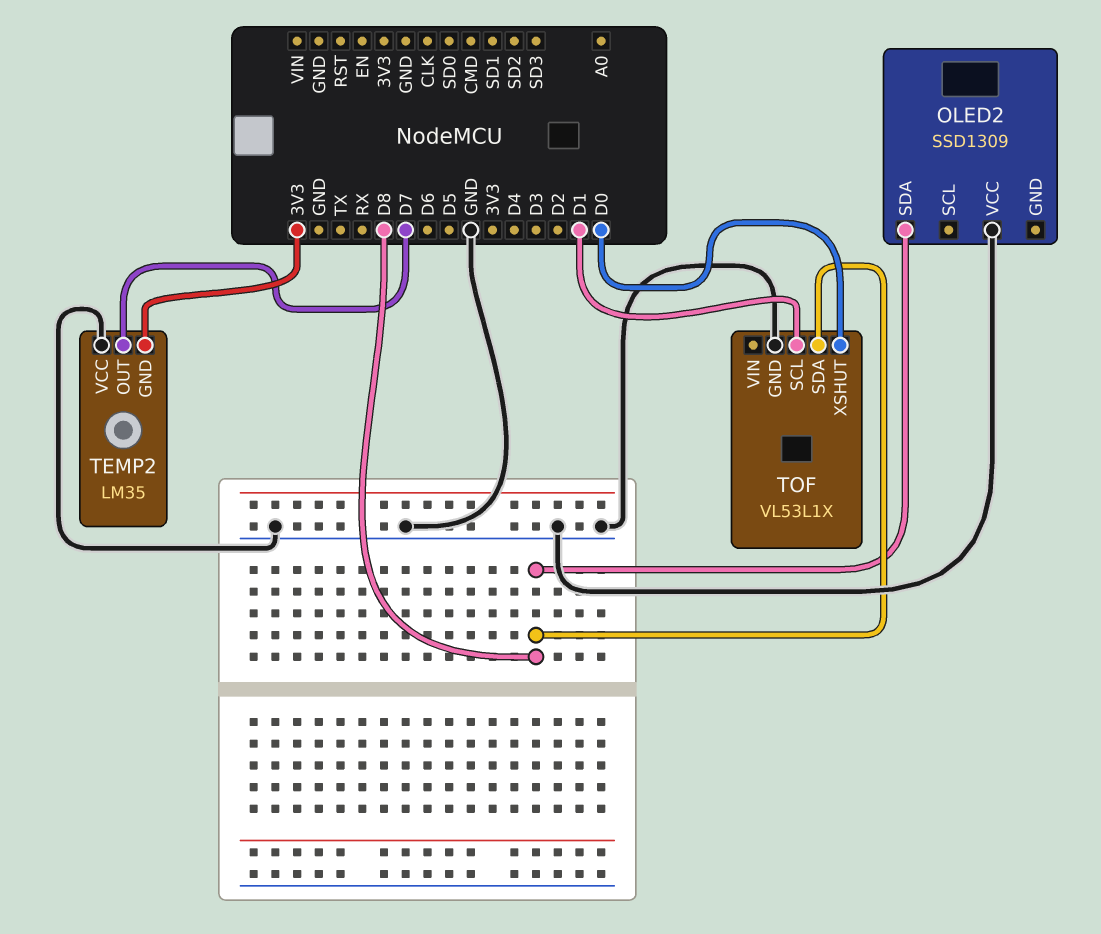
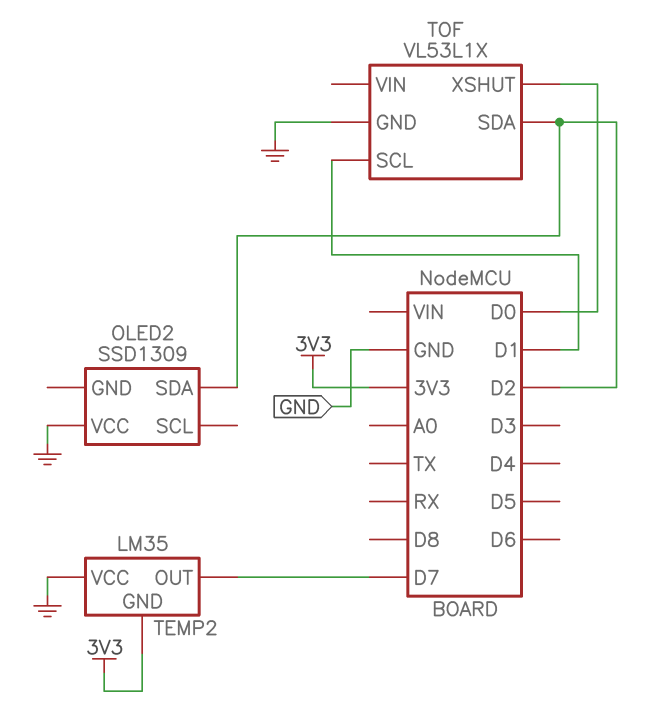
OLED2 pin SDA: D8 -> D2
TOF pin SDA: D8 -> D2

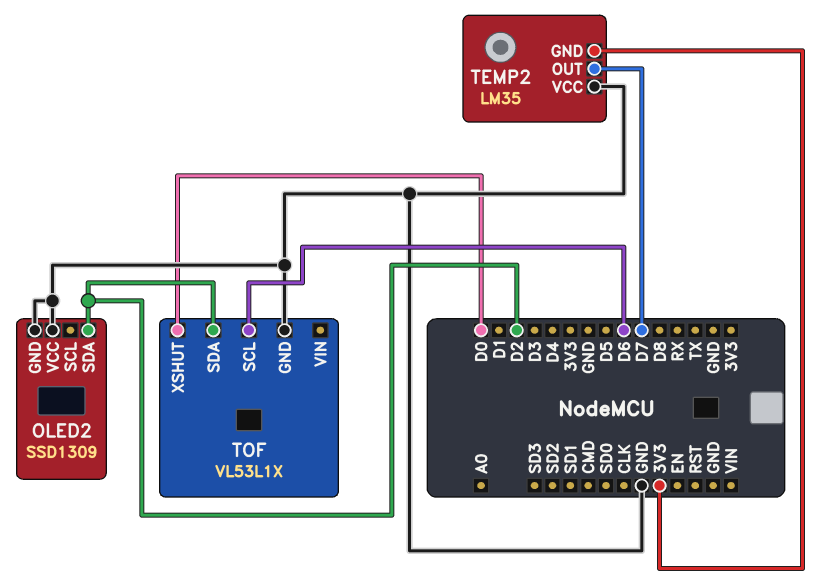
OLED2 pin GND: none -> GND
TOF pin SCL: D1 -> D6

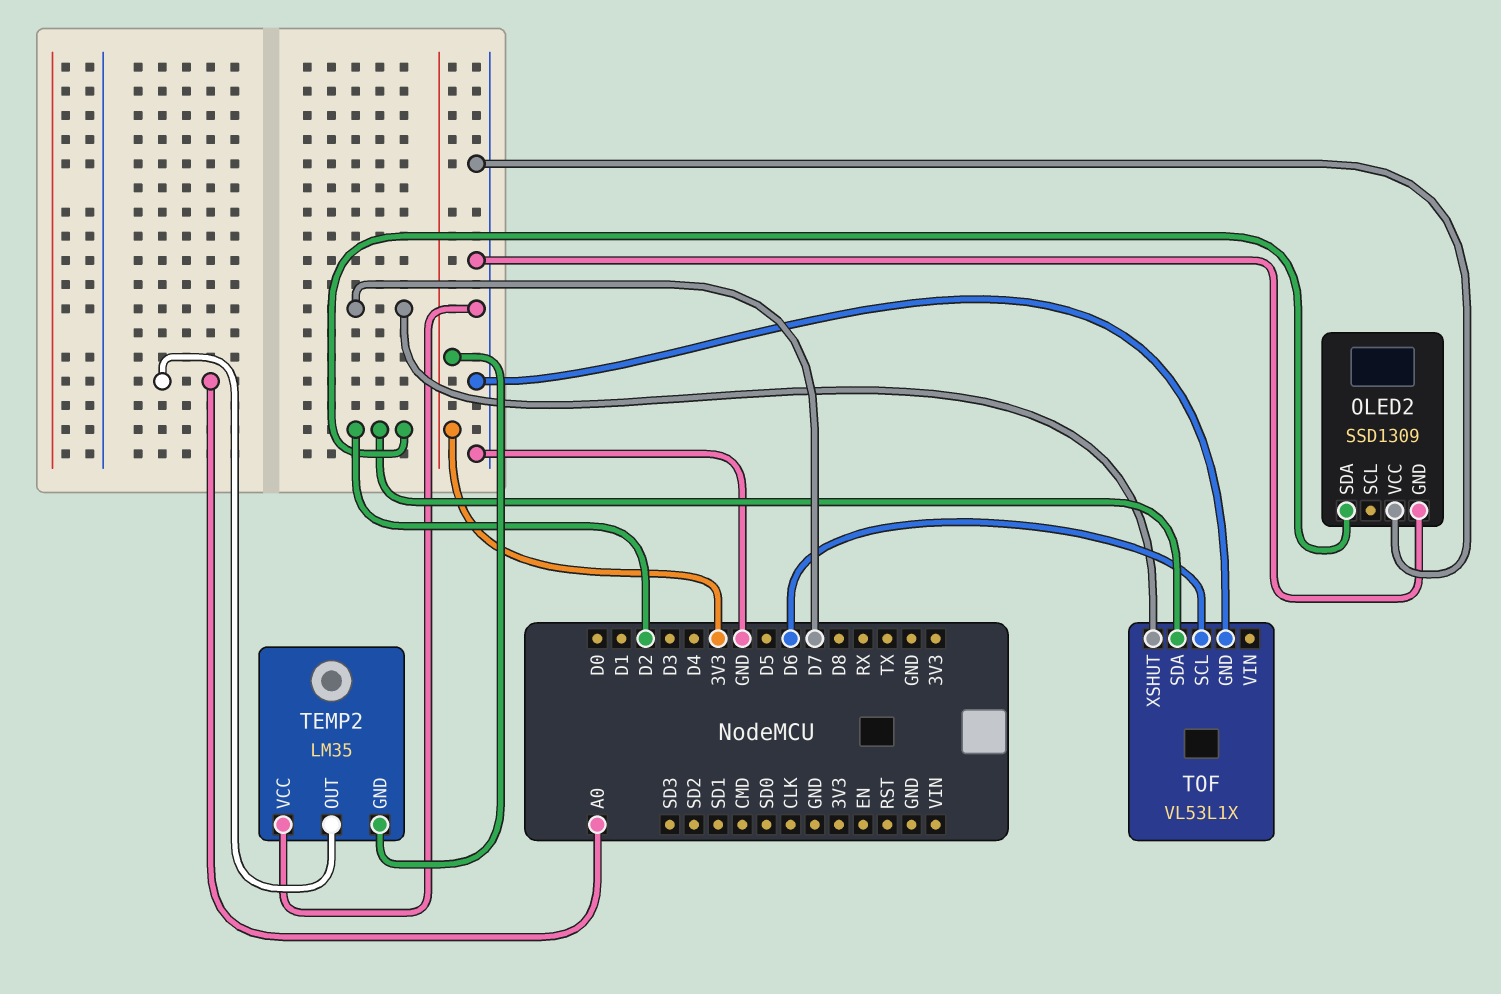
TEMP2 pin OUT: D7 -> A0
TOF pin XSHUT: D0 -> D7

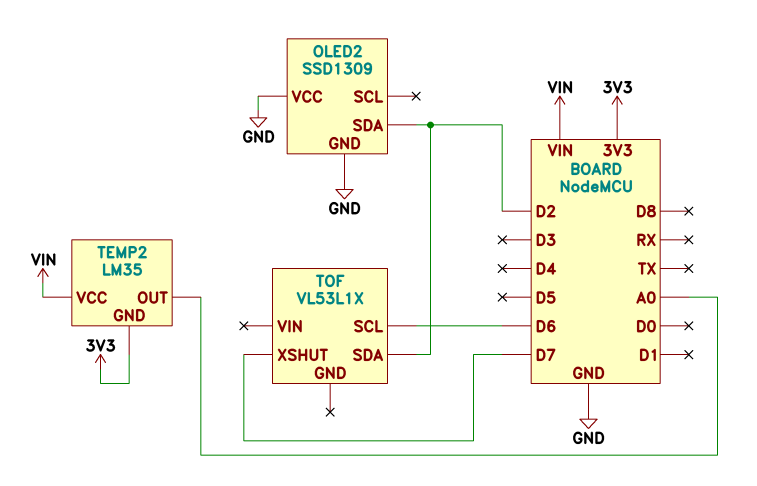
TEMP2 pin VCC: GND -> VIN
TOF pin GND: GND -> none

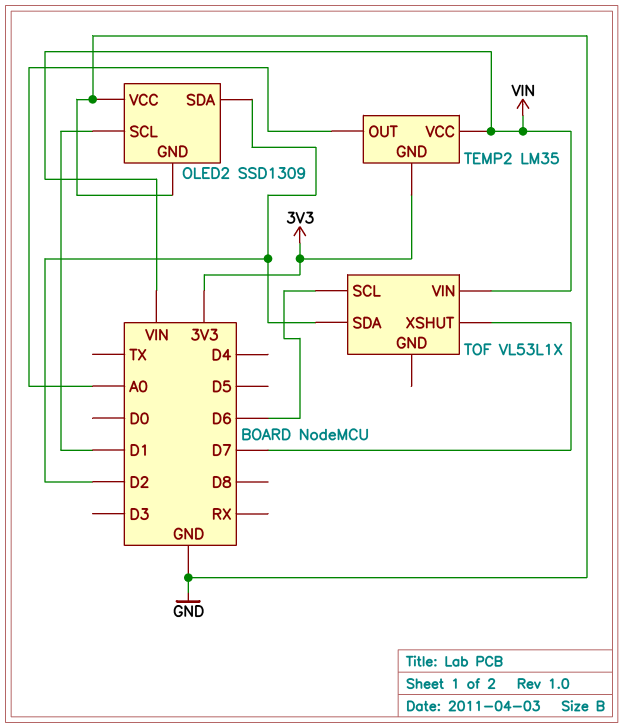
OLED2 pin SCL: none -> D1
TOF pin VIN: none -> VIN

